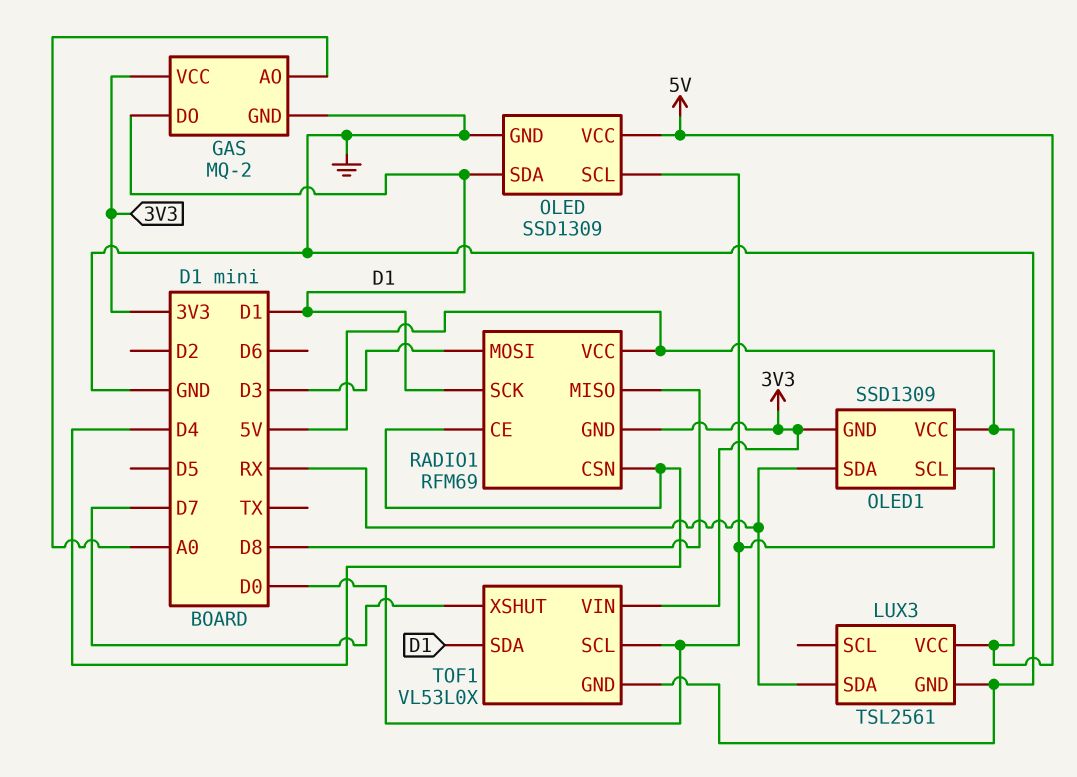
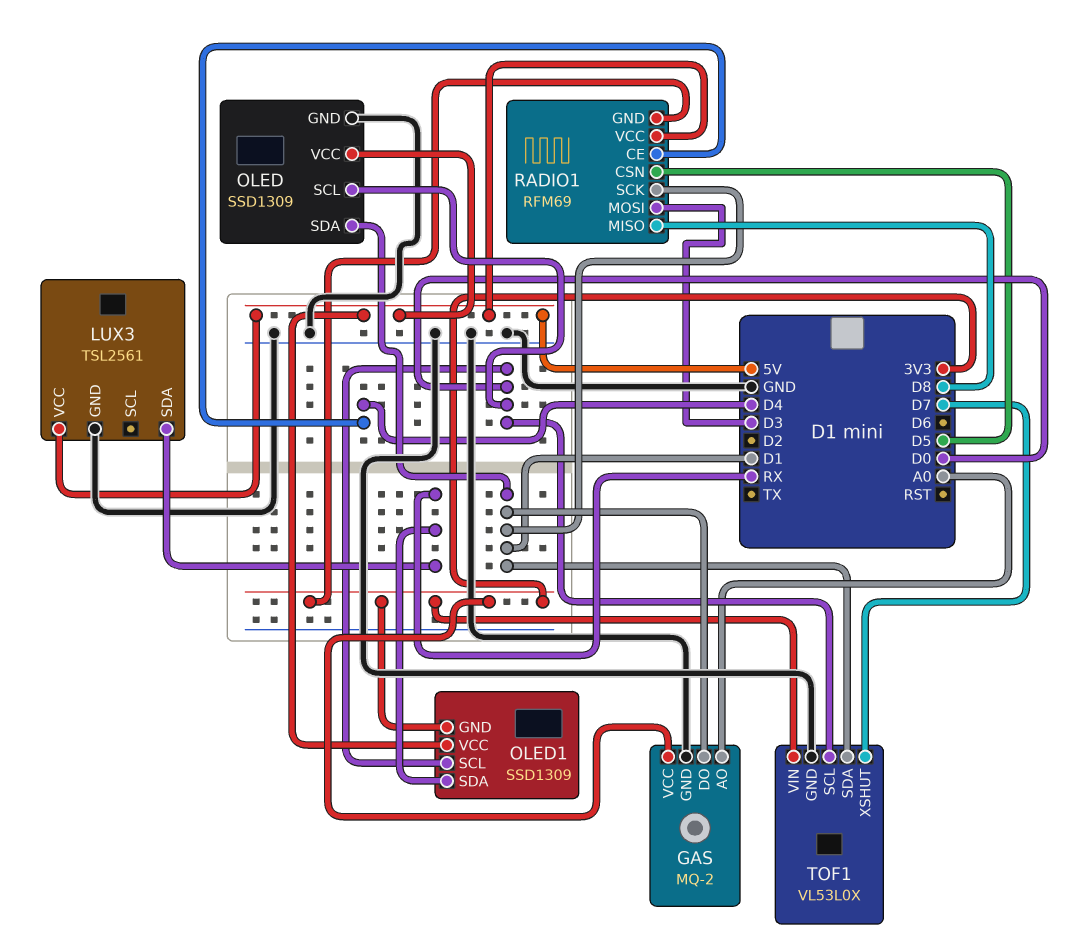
RADIO1 pin CSN: D4 -> D5

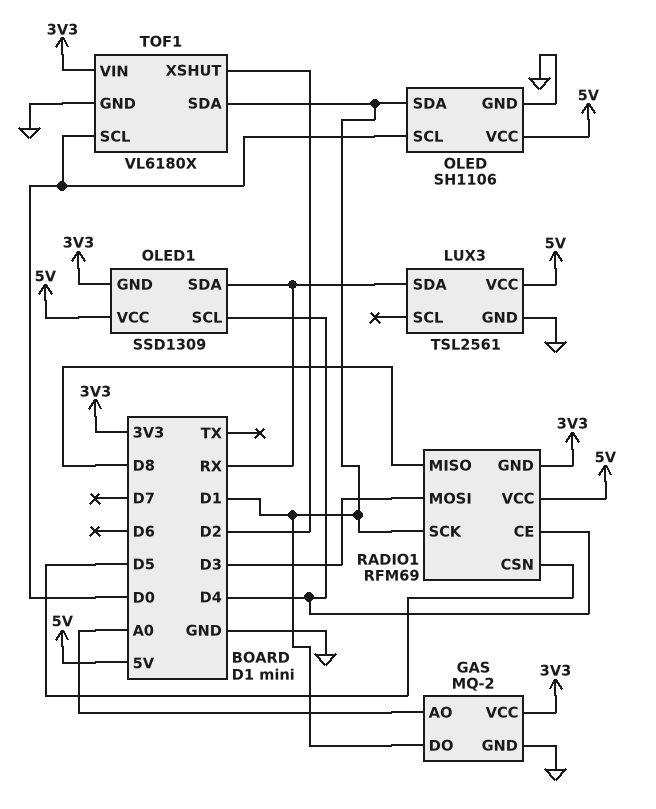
OLED: SSD1309 -> SH1106
OLED1 pin SCL: D0 -> D4
TOF1: VL53L0X -> VL6180X
TOF1 pin XSHUT: D7 -> D2

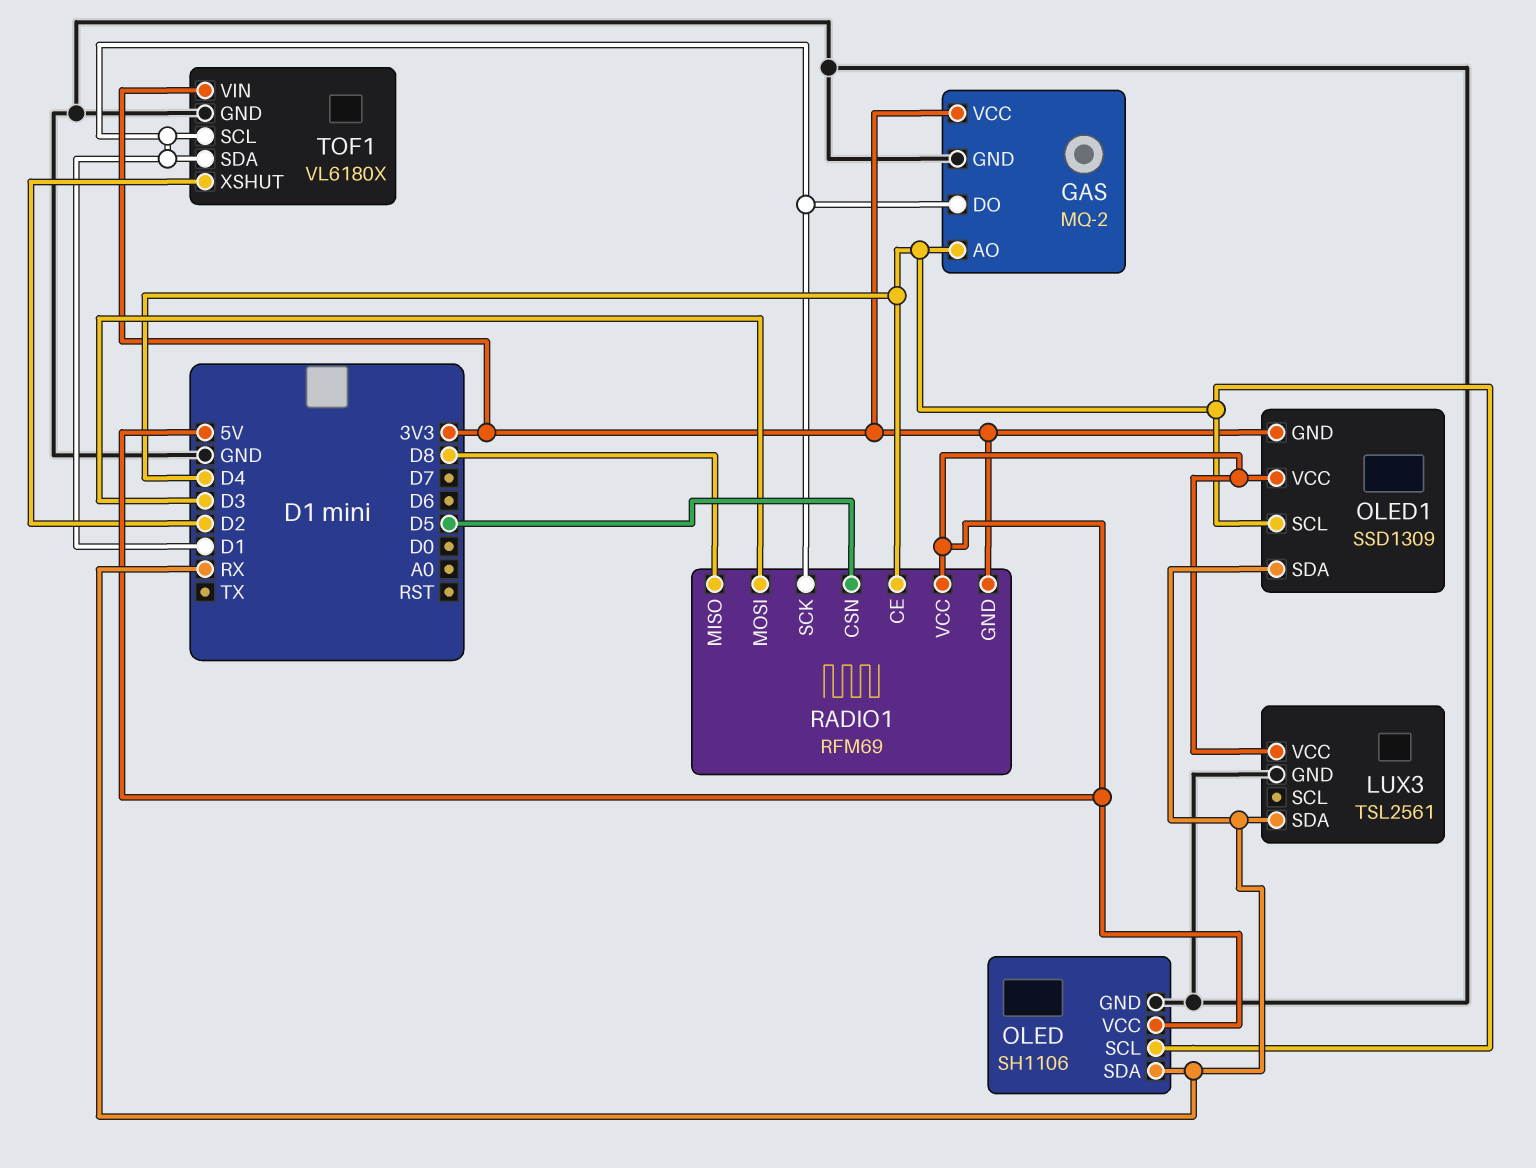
GAS pin AO: A0 -> D4
OLED pin SCL: D0 -> D4
OLED pin SDA: D1 -> RX
TOF1 pin SCL: D0 -> D1

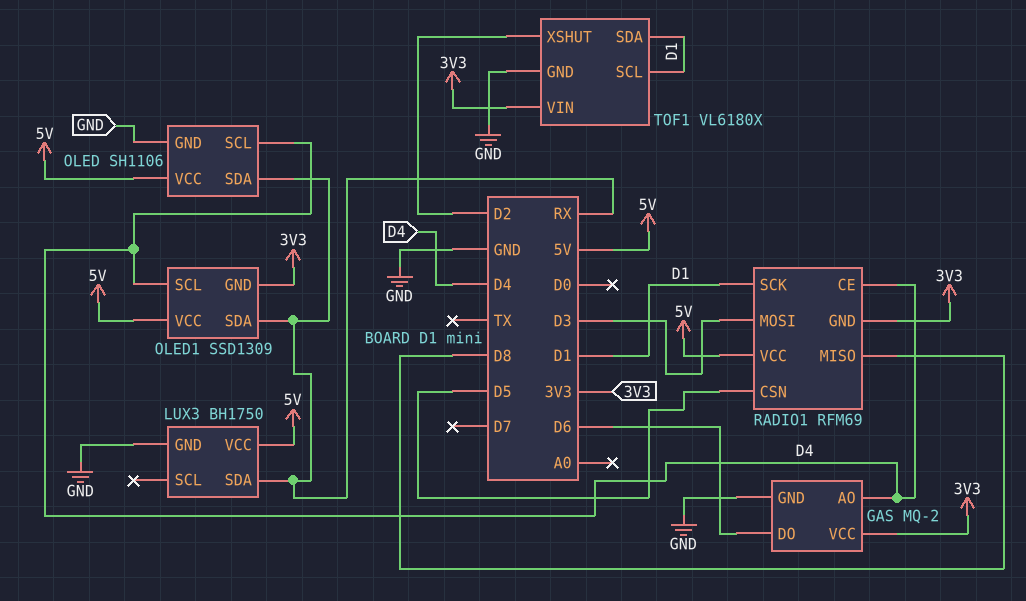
GAS pin DO: D1 -> D6
LUX3: TSL2561 -> BH1750

